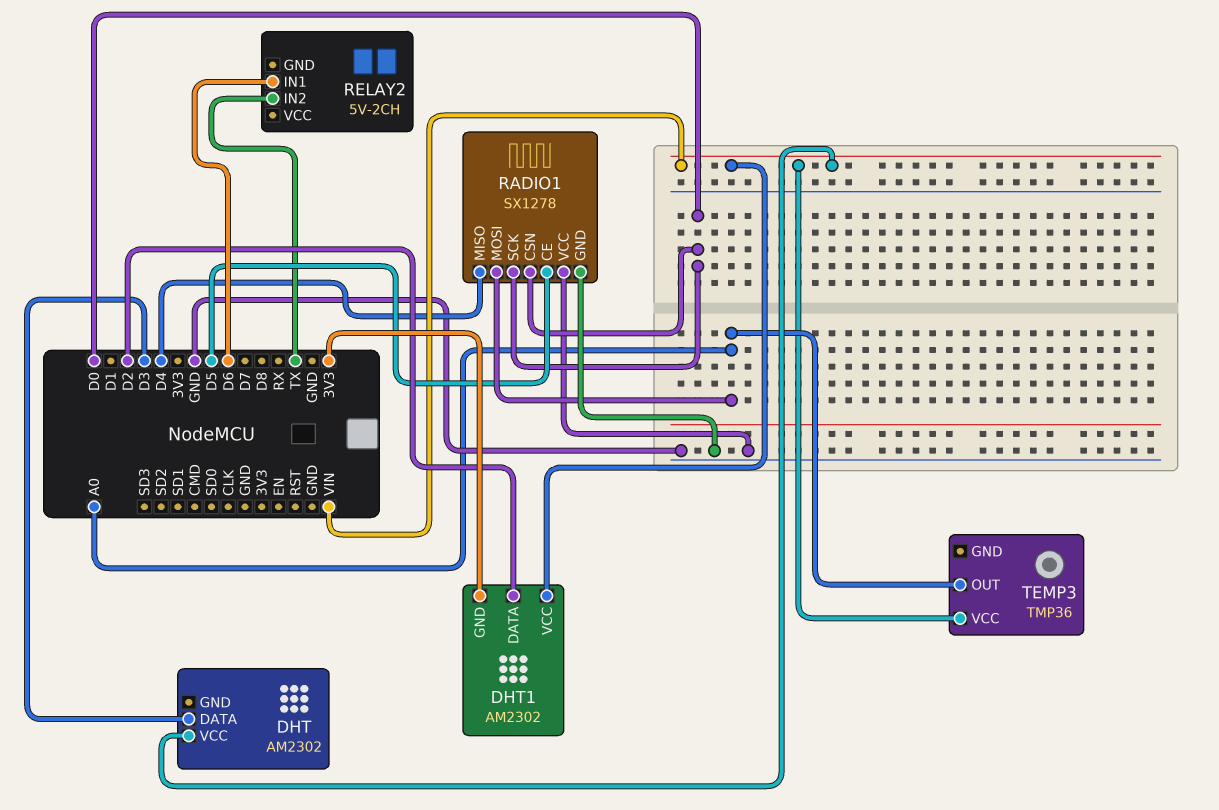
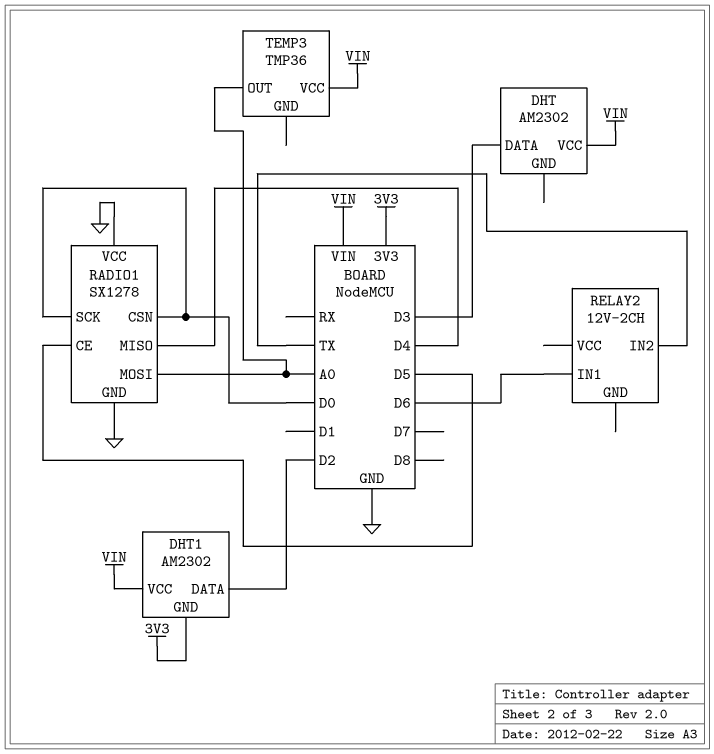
RELAY2: 5V-2CH -> 12V-2CH

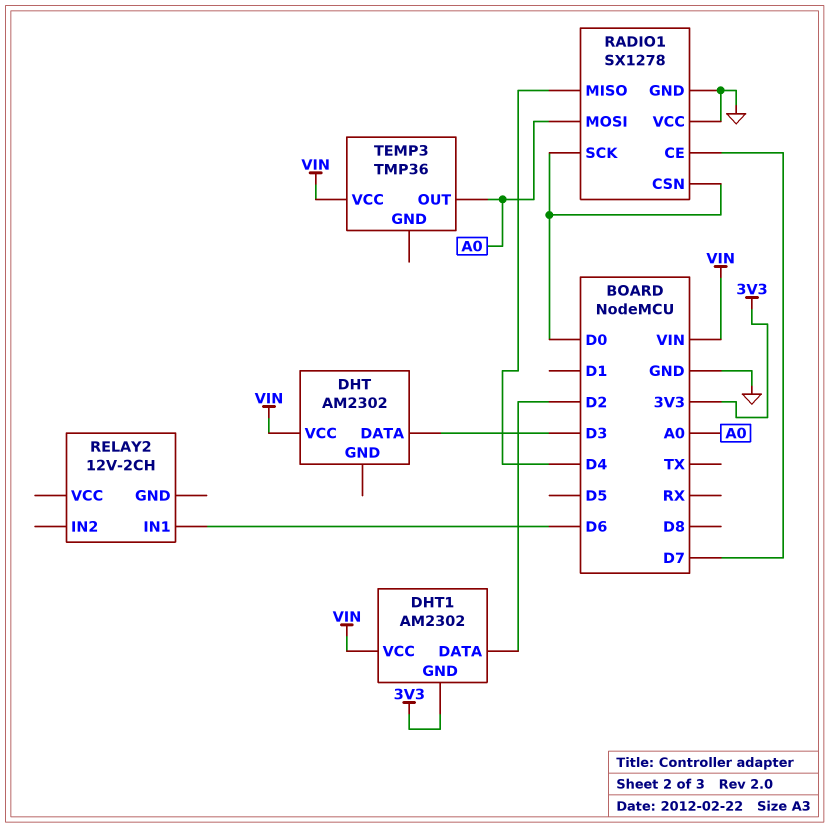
RADIO1 pin CE: D5 -> D7
RELAY2 pin IN2: TX -> none

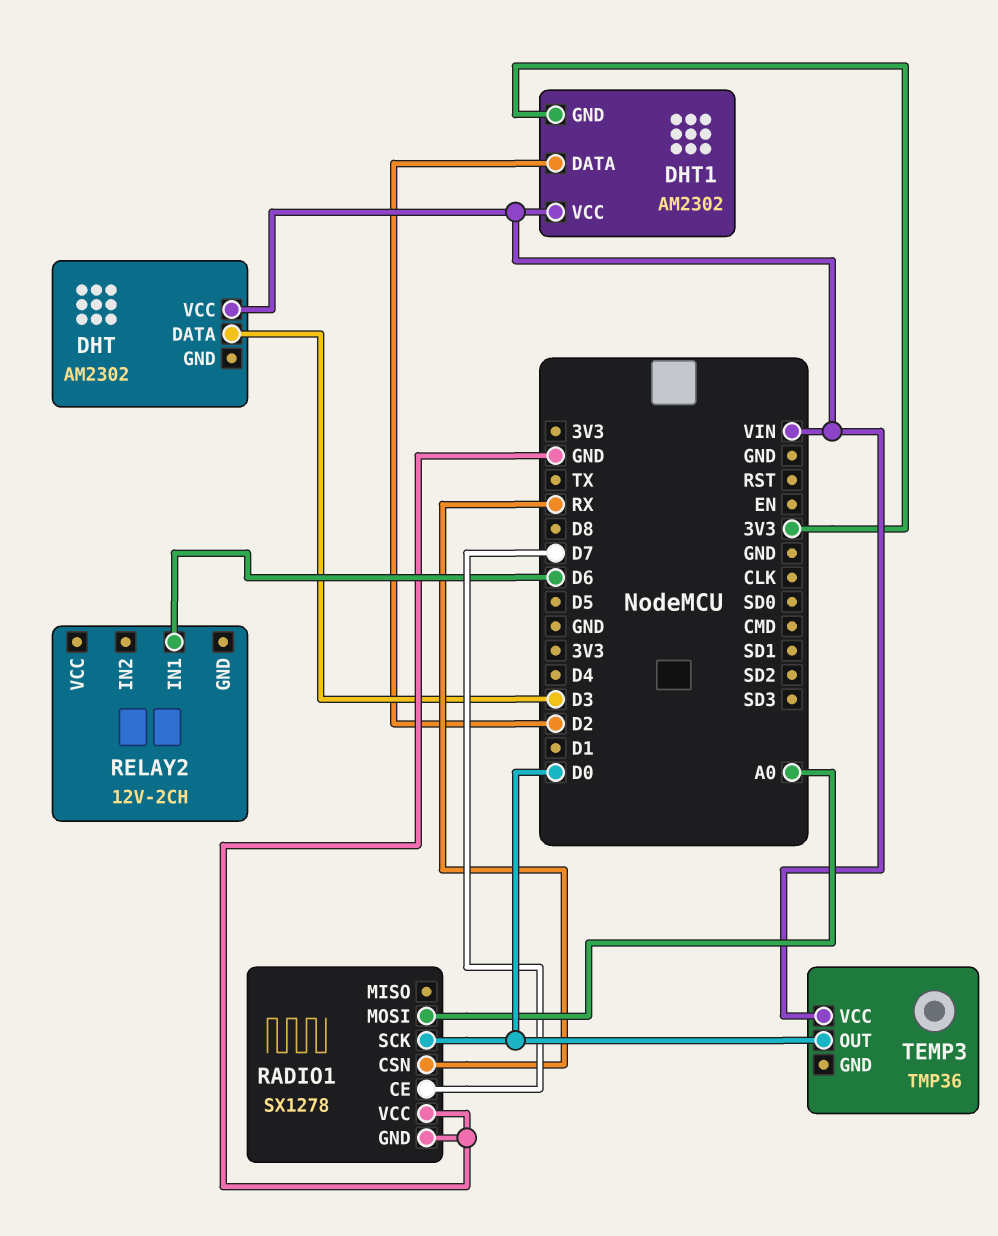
RADIO1 pin CSN: D0 -> RX
RADIO1 pin MISO: D4 -> none
TEMP3 pin OUT: A0 -> D0

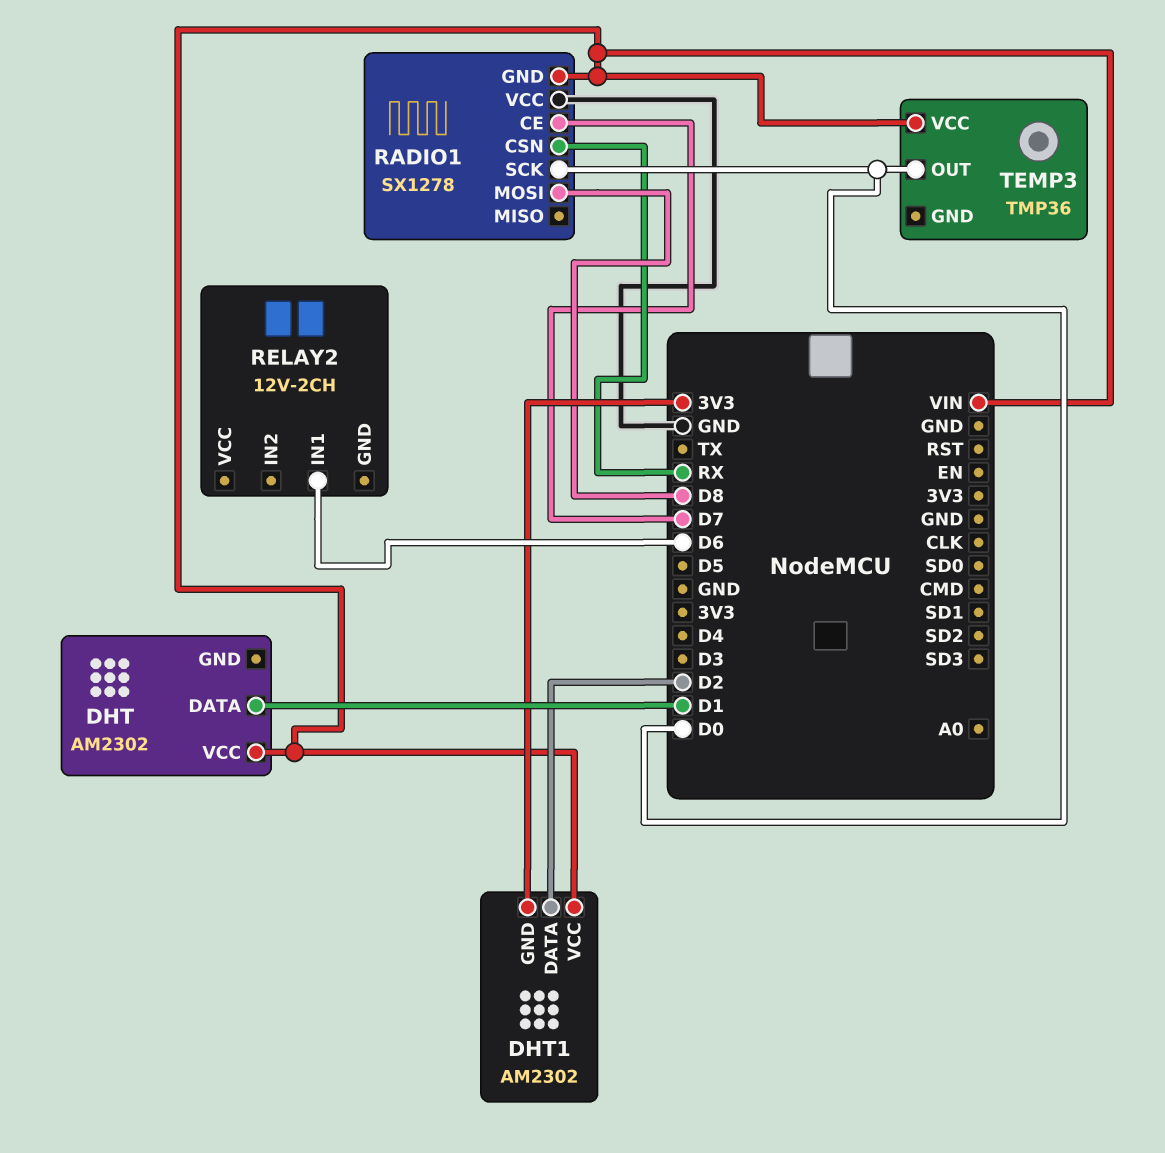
DHT pin DATA: D3 -> D1
RADIO1 pin GND: GND -> VIN
RADIO1 pin MOSI: A0 -> D8

